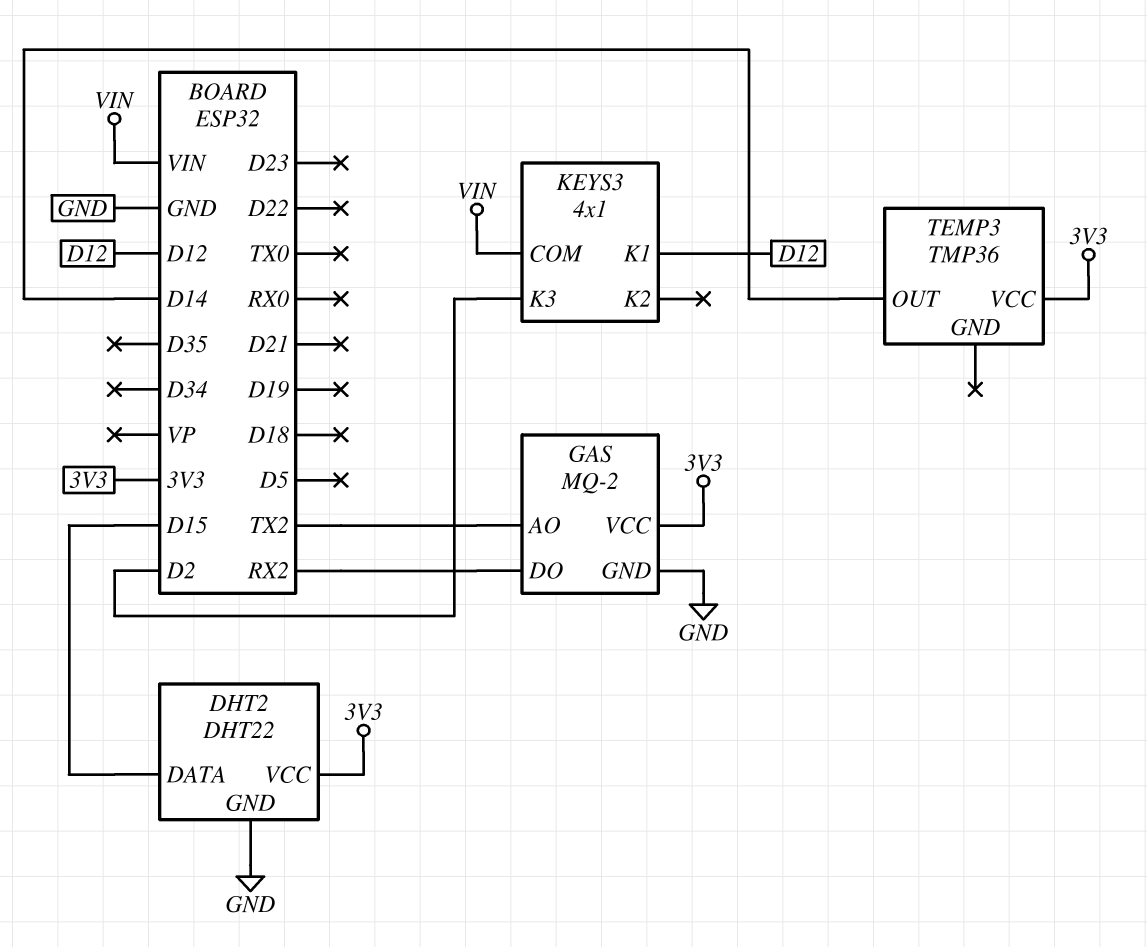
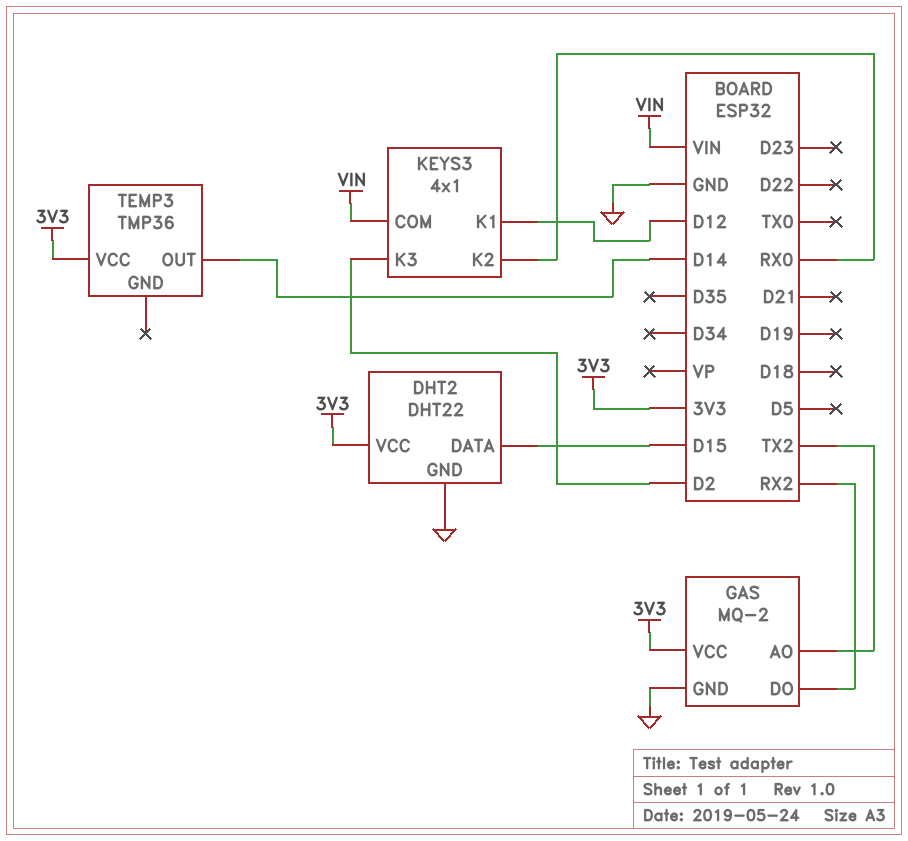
KEYS3 pin K2: none -> RX0

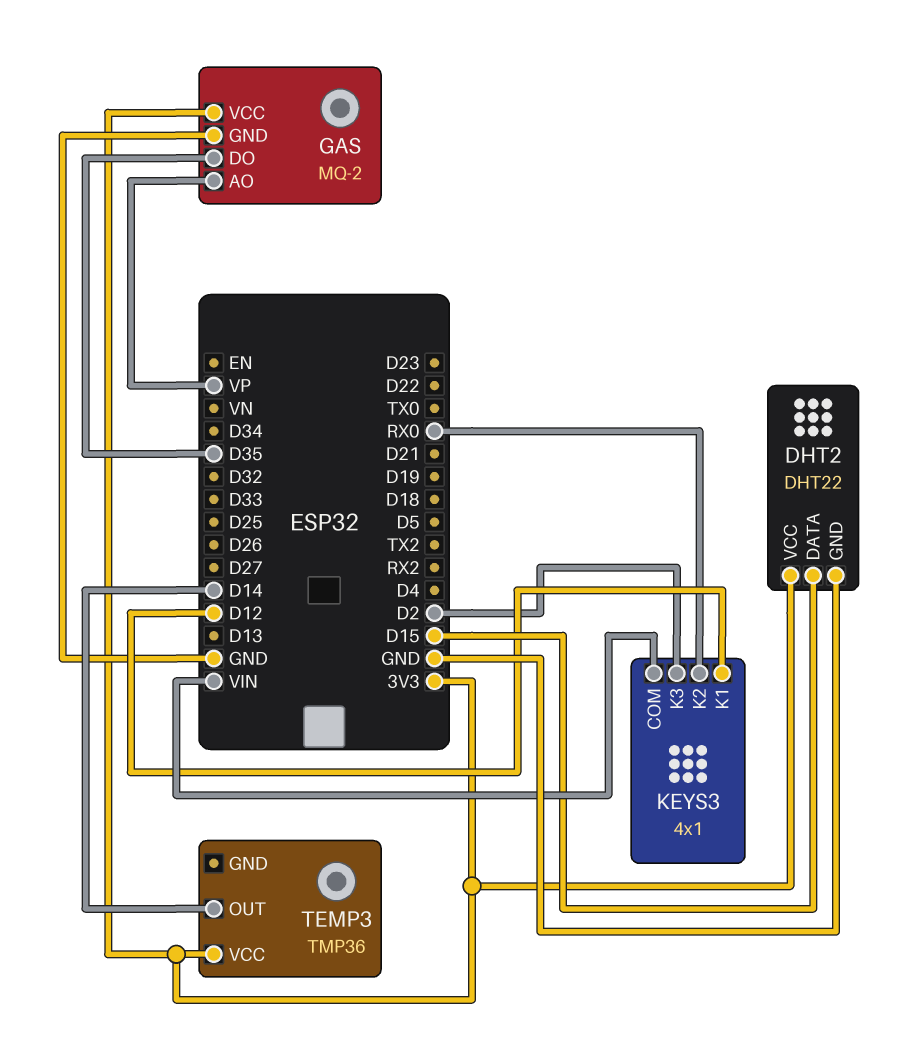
GAS pin AO: TX2 -> VP
GAS pin DO: RX2 -> D35

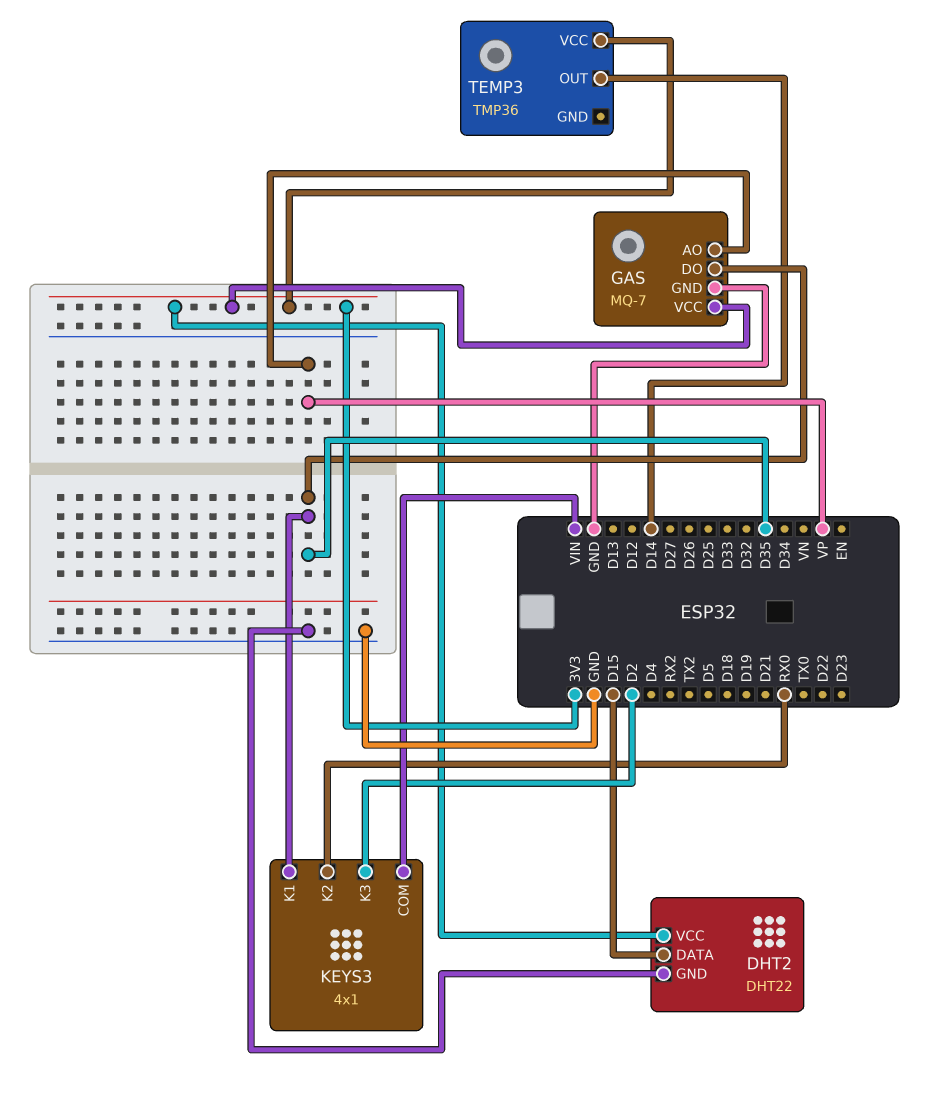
GAS: MQ-2 -> MQ-7
KEYS3 pin K1: D12 -> D35

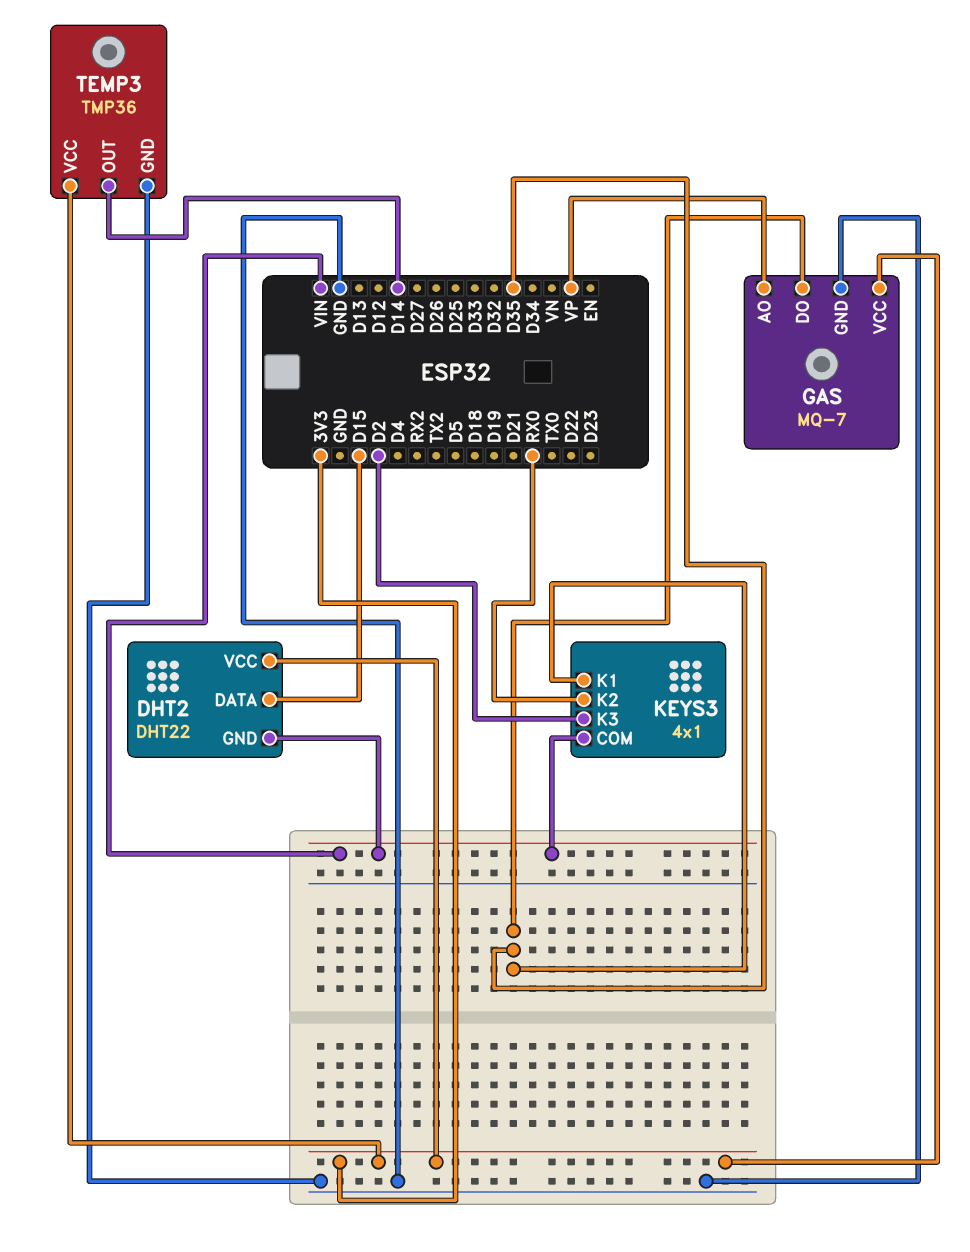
DHT2 pin GND: GND -> VIN
TEMP3 pin GND: none -> GND

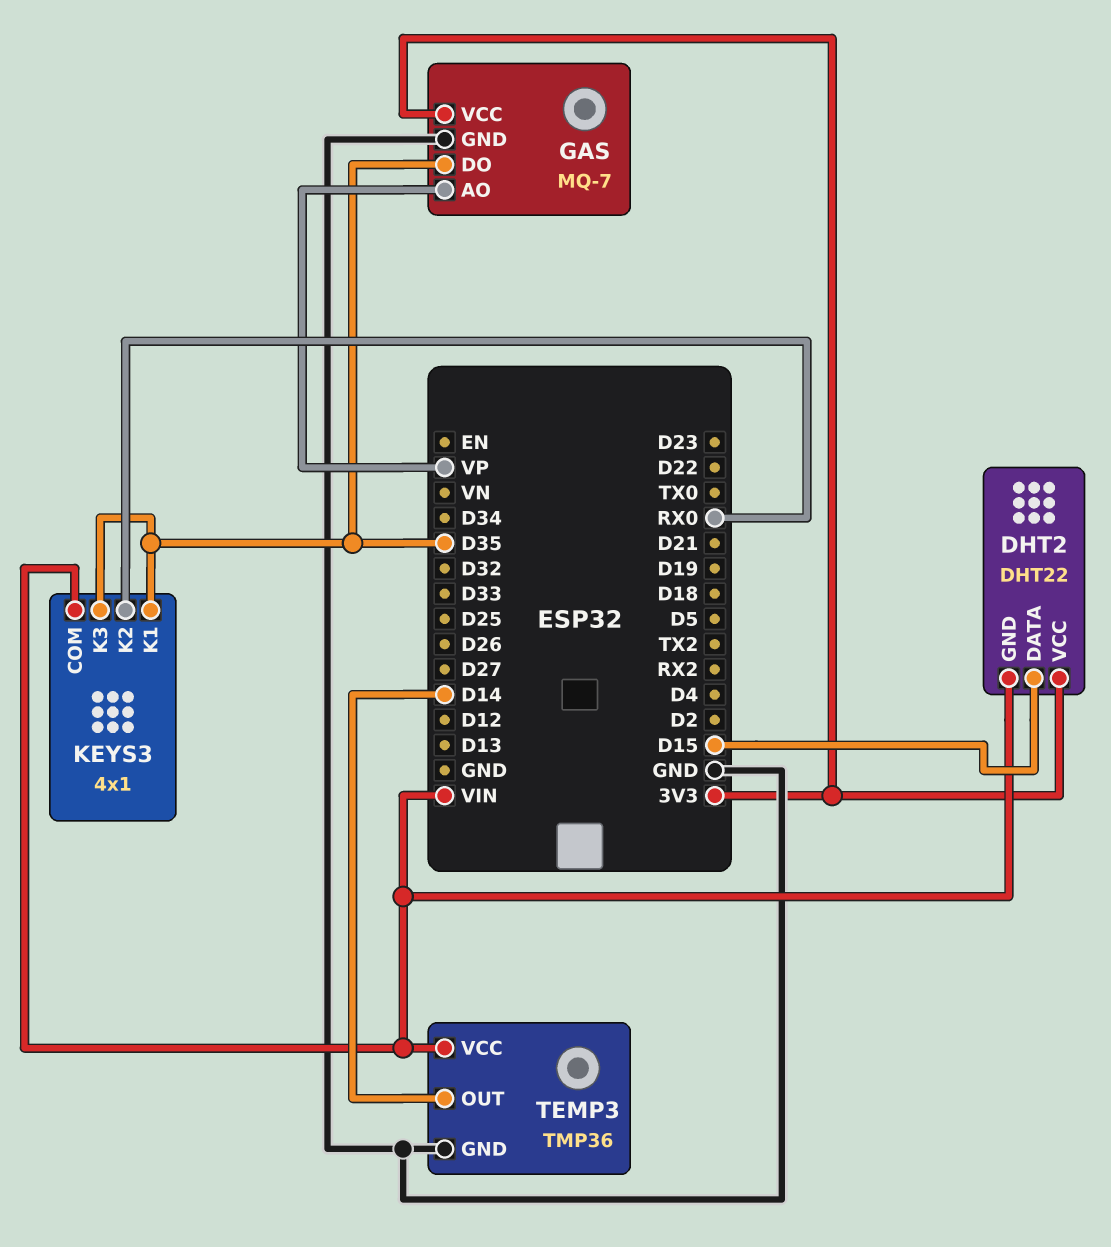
KEYS3 pin K3: D2 -> D35
TEMP3 pin VCC: 3V3 -> VIN

